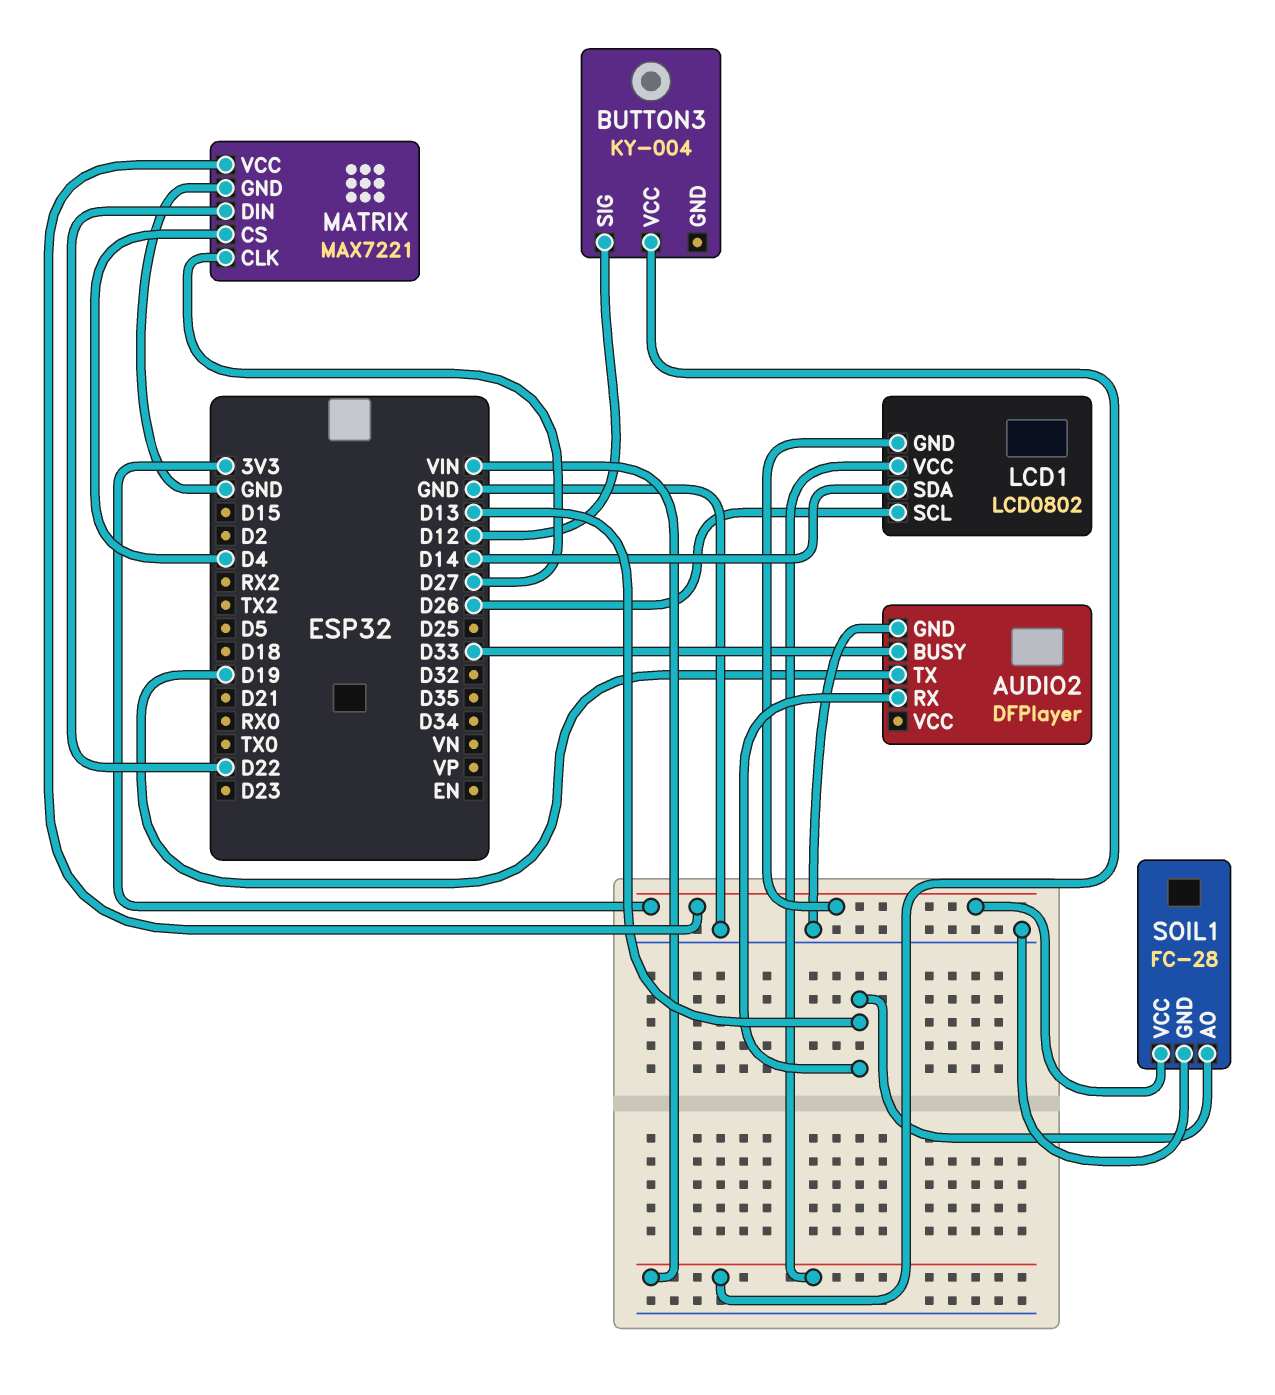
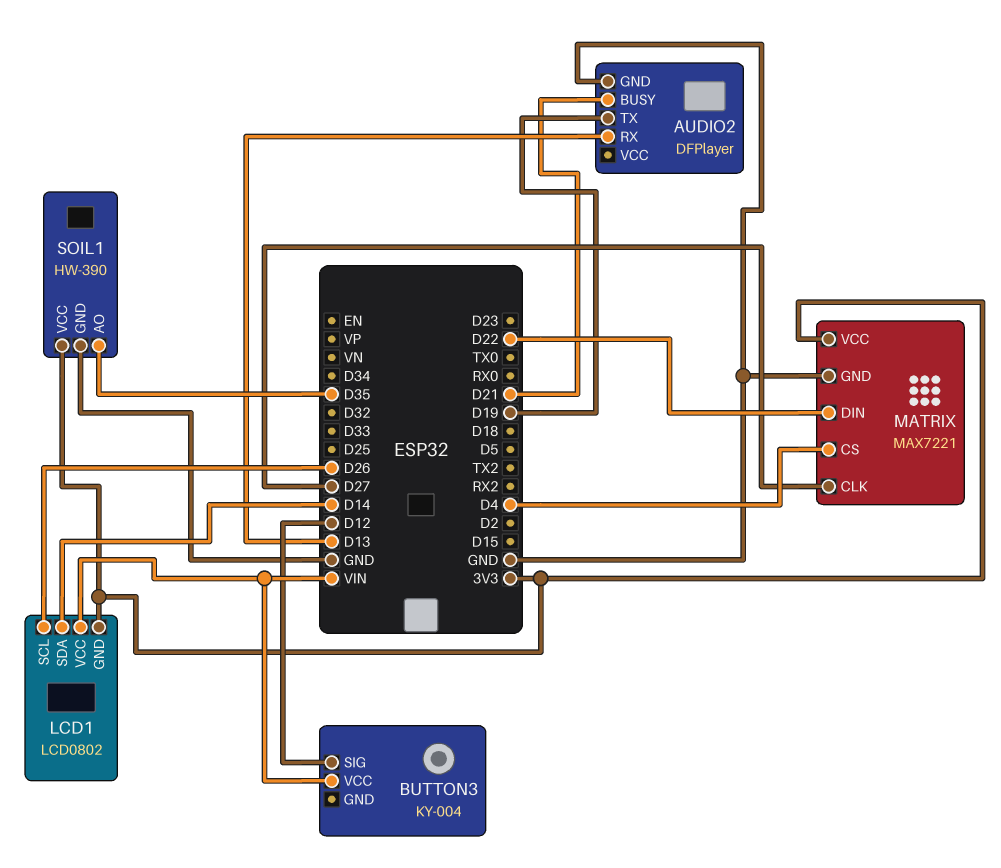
AUDIO2 pin BUSY: D33 -> D21
SOIL1: FC-28 -> HW-390
SOIL1 pin AO: D13 -> D35

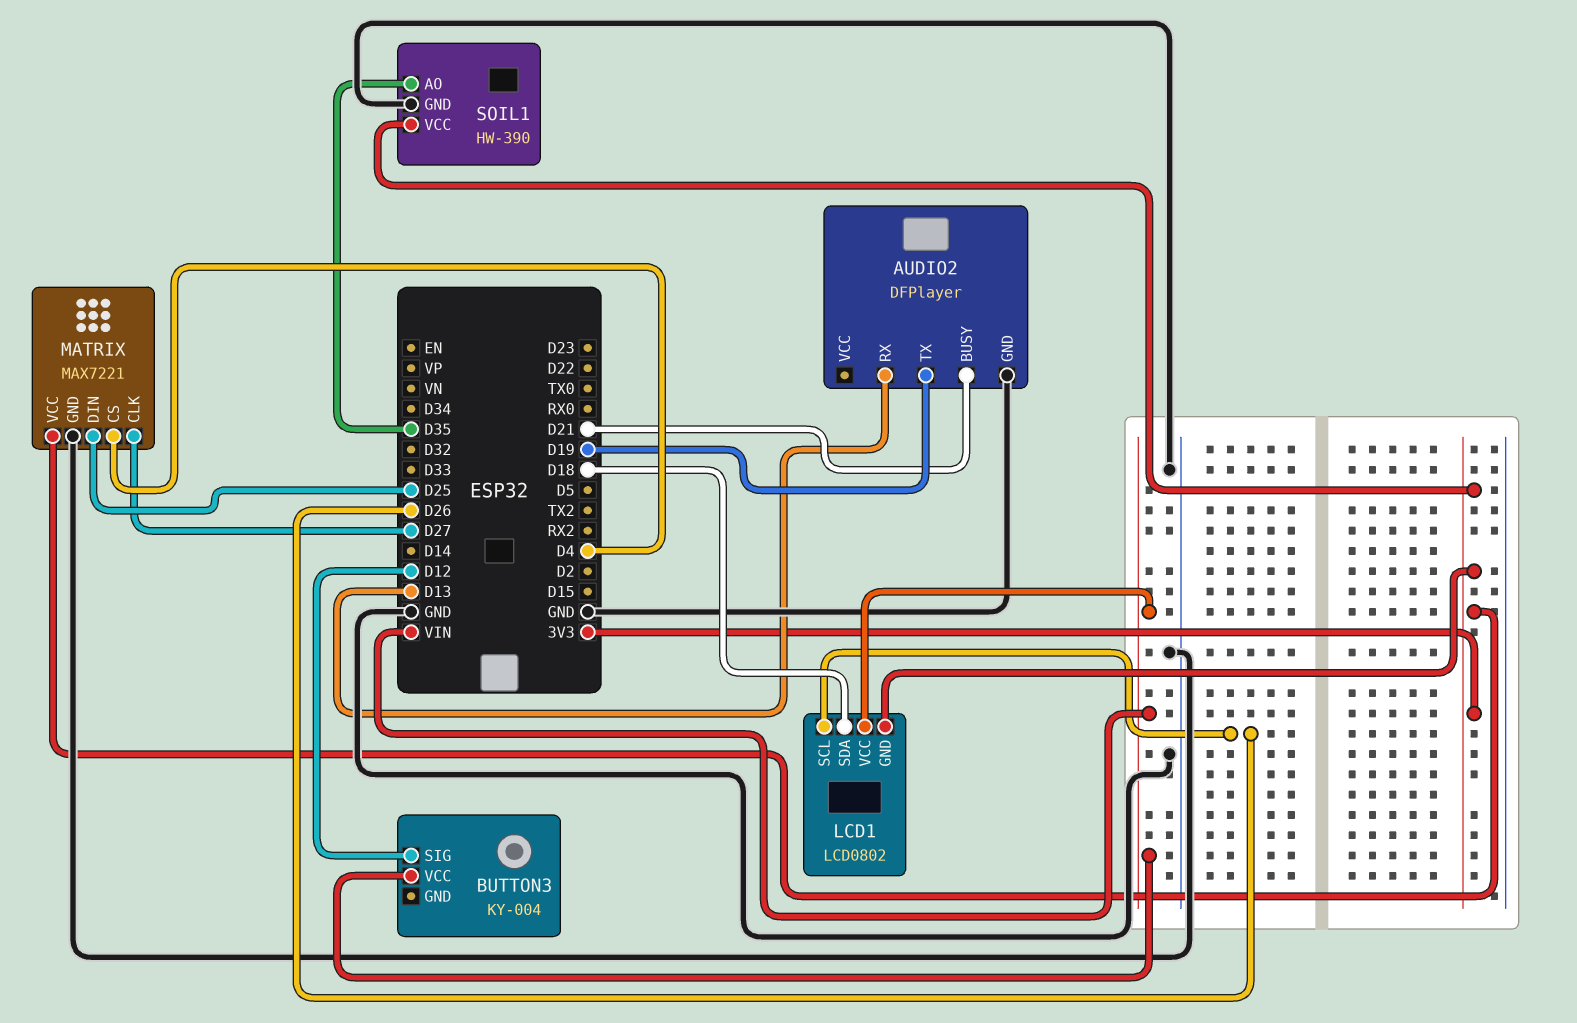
LCD1 pin SDA: D14 -> D18
MATRIX pin DIN: D22 -> D25

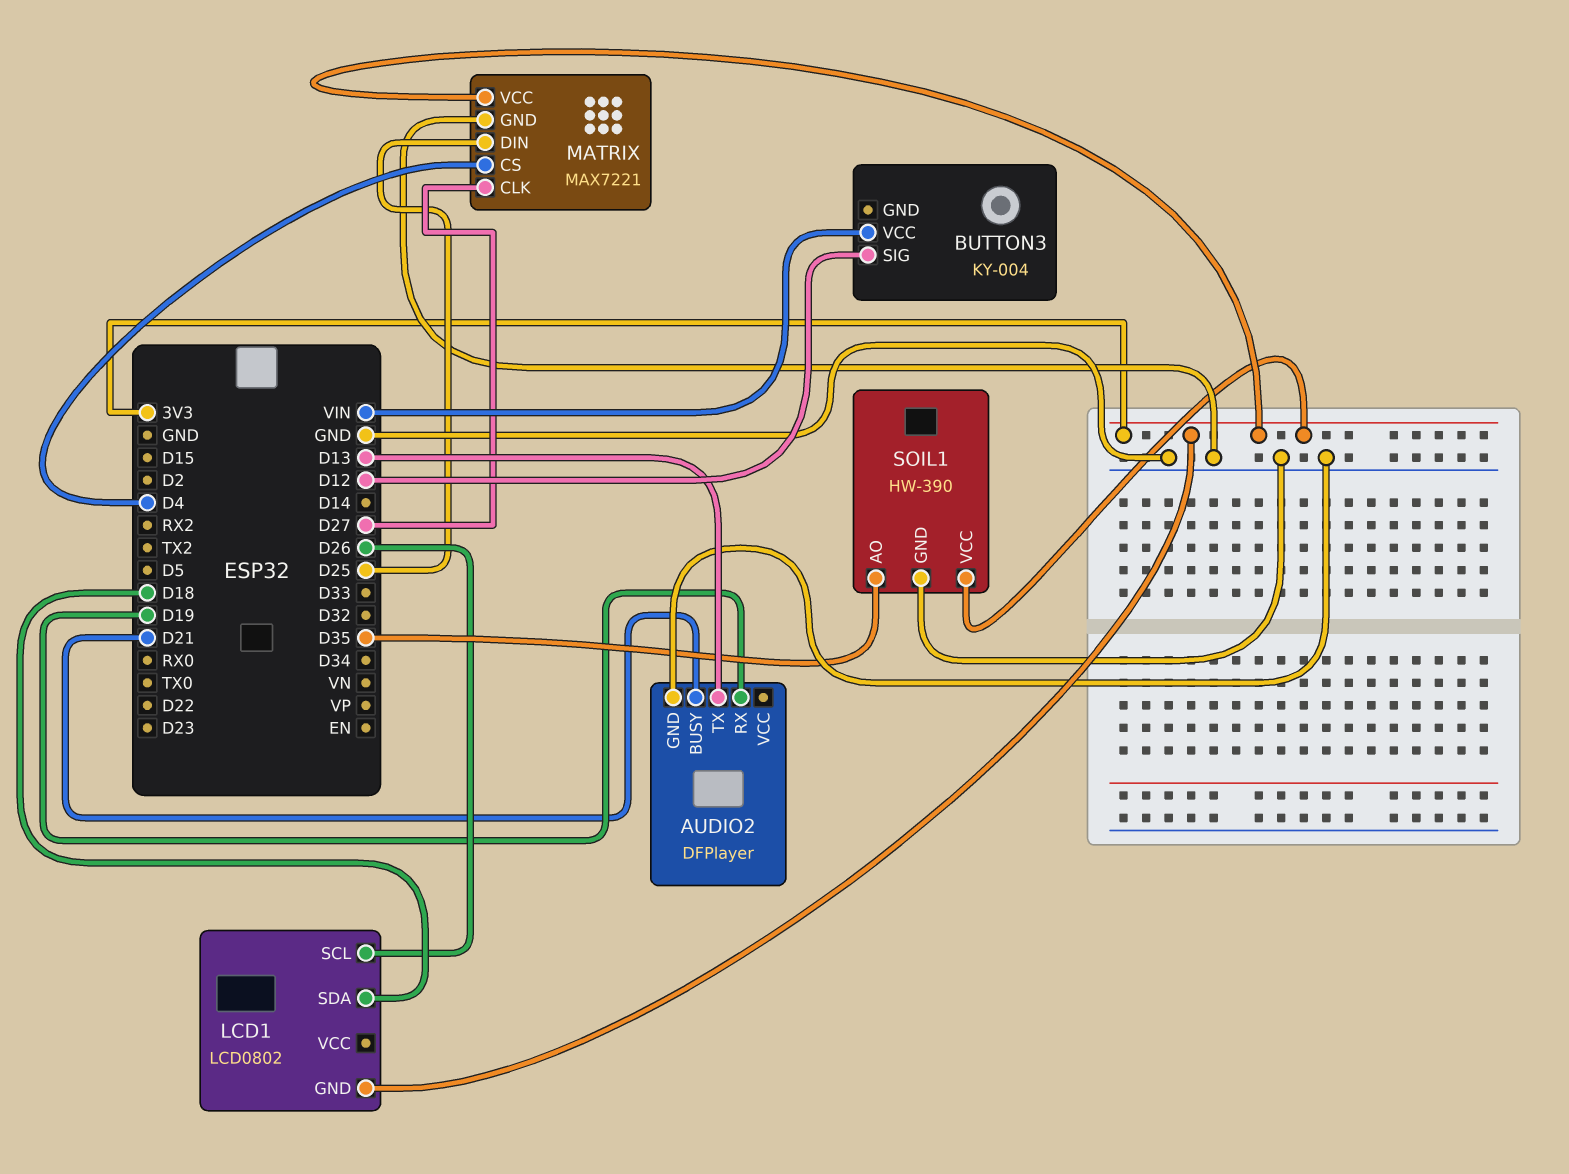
AUDIO2 pin RX: D13 -> D19
AUDIO2 pin TX: D19 -> D13
LCD1 pin VCC: VIN -> none

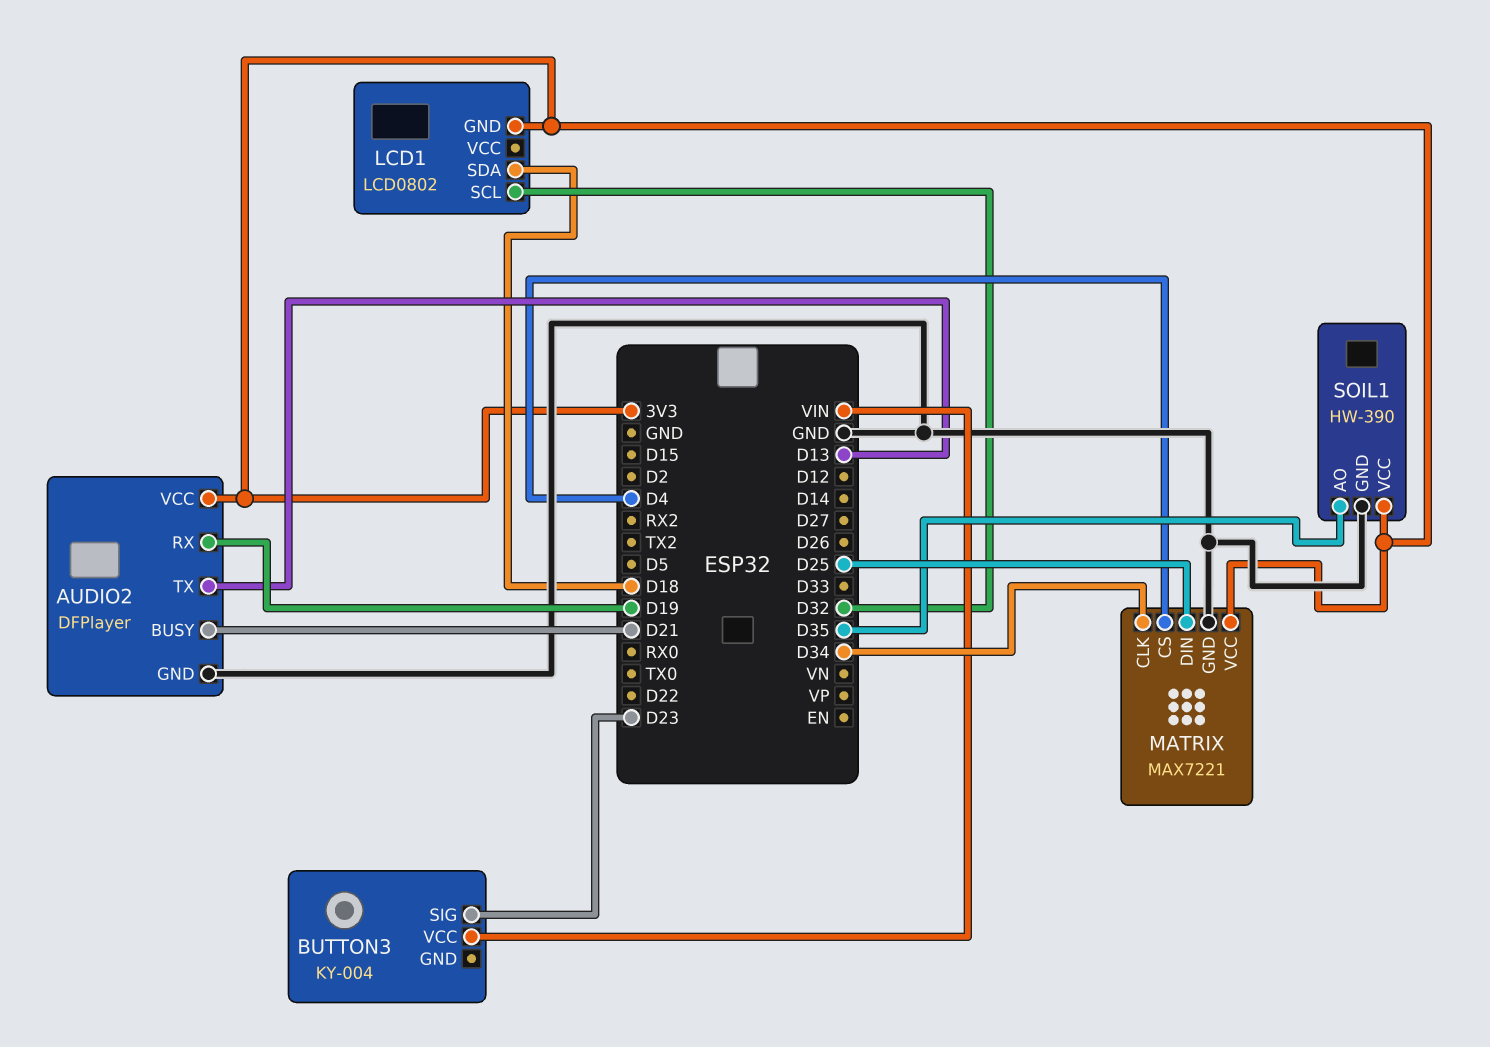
AUDIO2 pin VCC: none -> 3V3
BUTTON3 pin SIG: D12 -> D23
LCD1 pin SCL: D26 -> D32
MATRIX pin CLK: D27 -> D34

